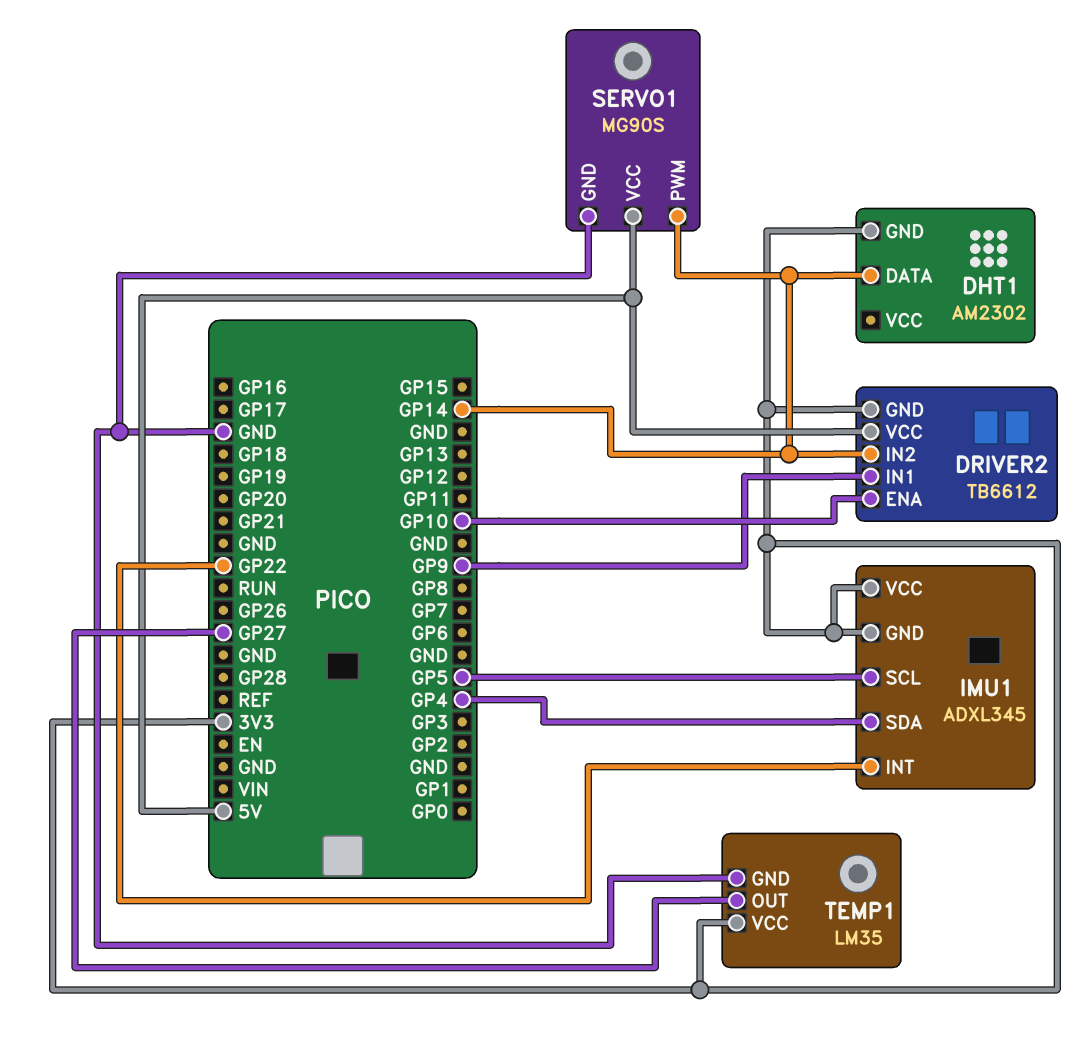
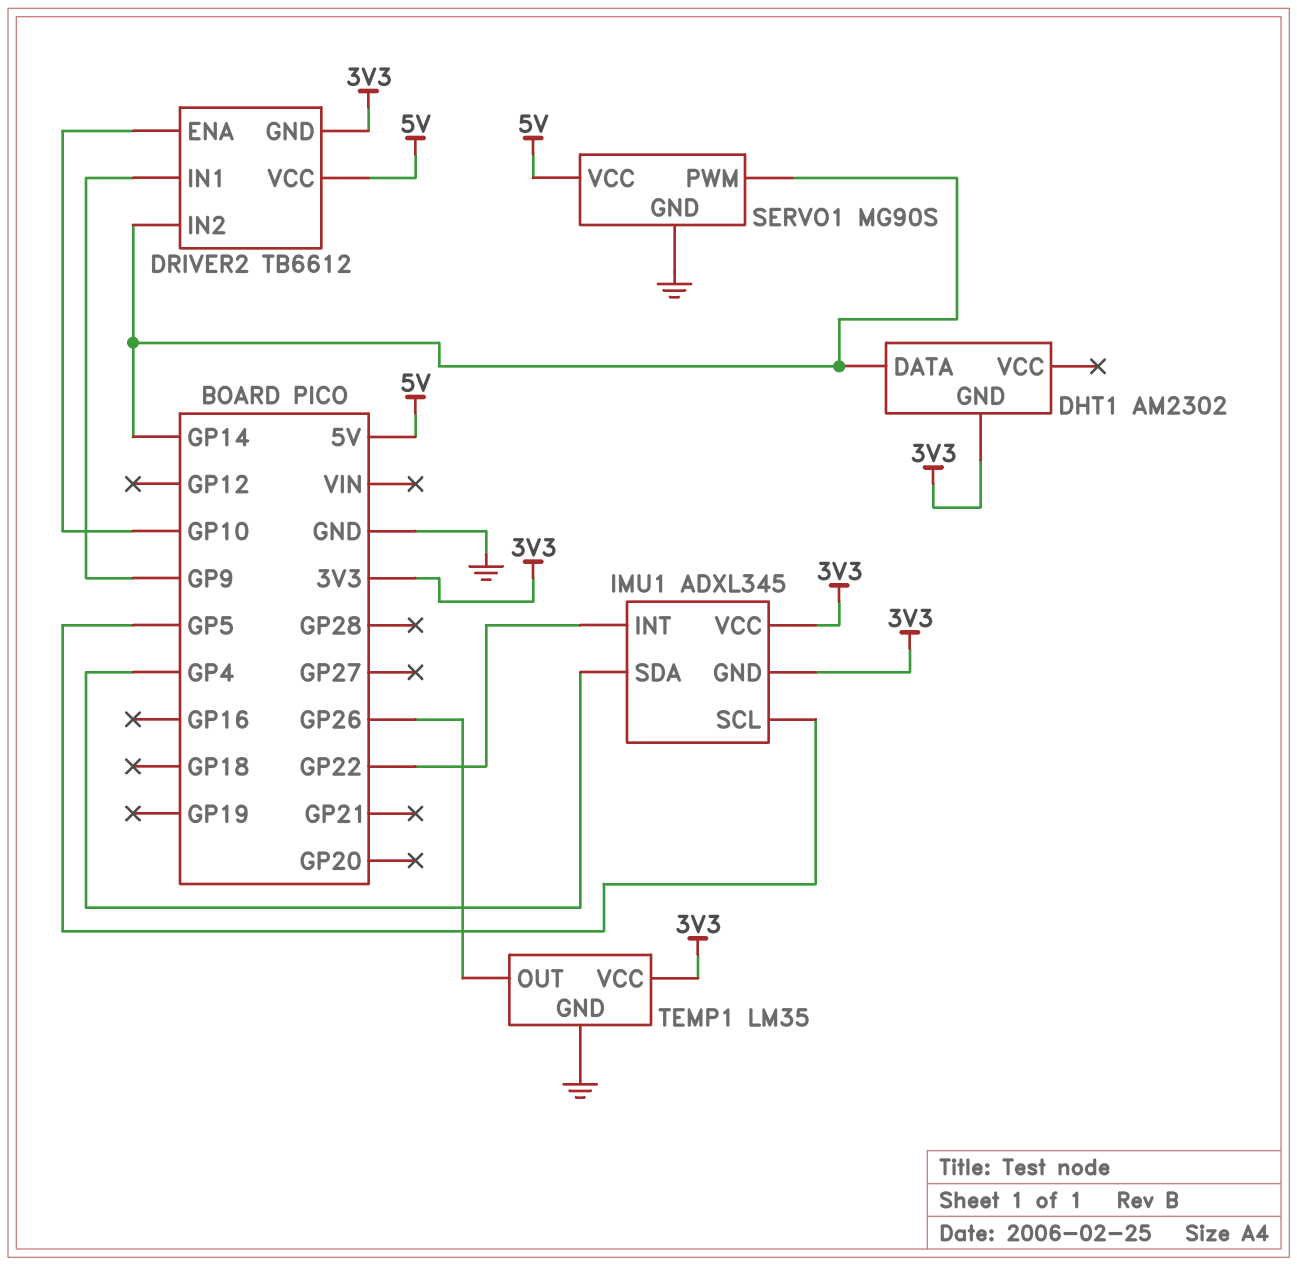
TEMP1 pin OUT: GP27 -> GP26

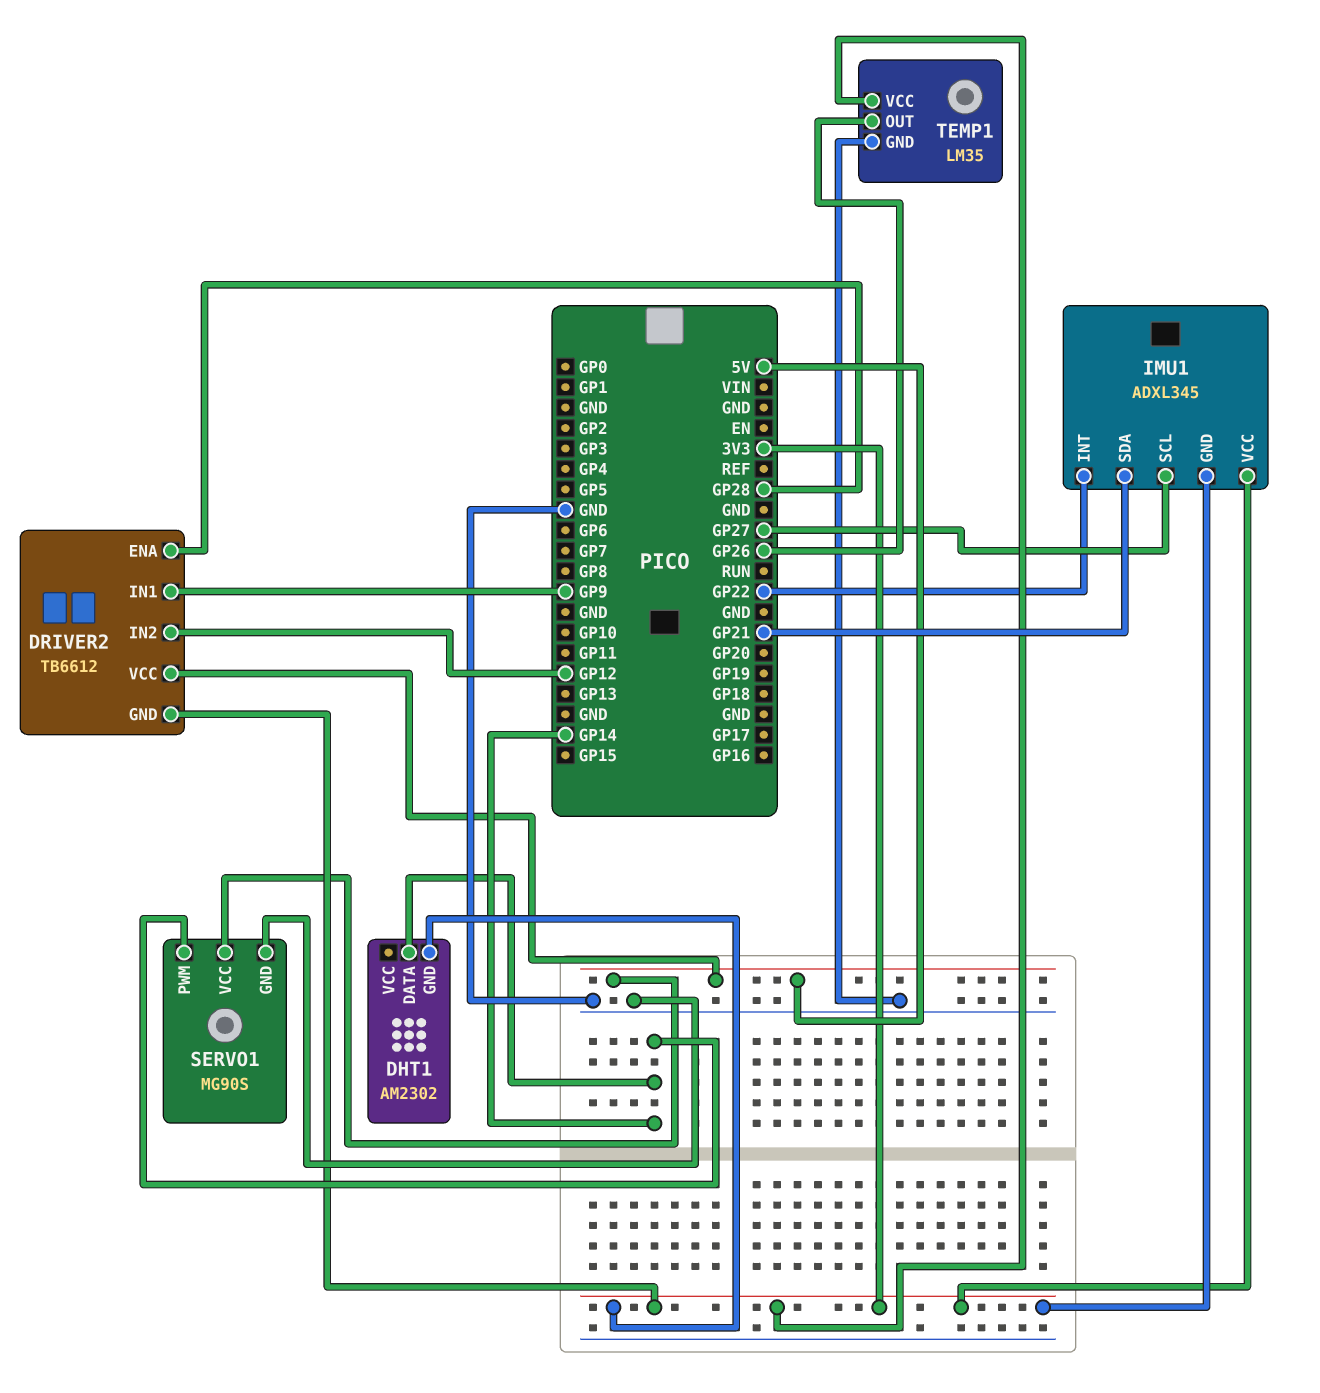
DRIVER2 pin ENA: GP10 -> GP28
DRIVER2 pin IN2: GP14 -> GP12
IMU1 pin SCL: GP5 -> GP27
IMU1 pin SDA: GP4 -> GP21

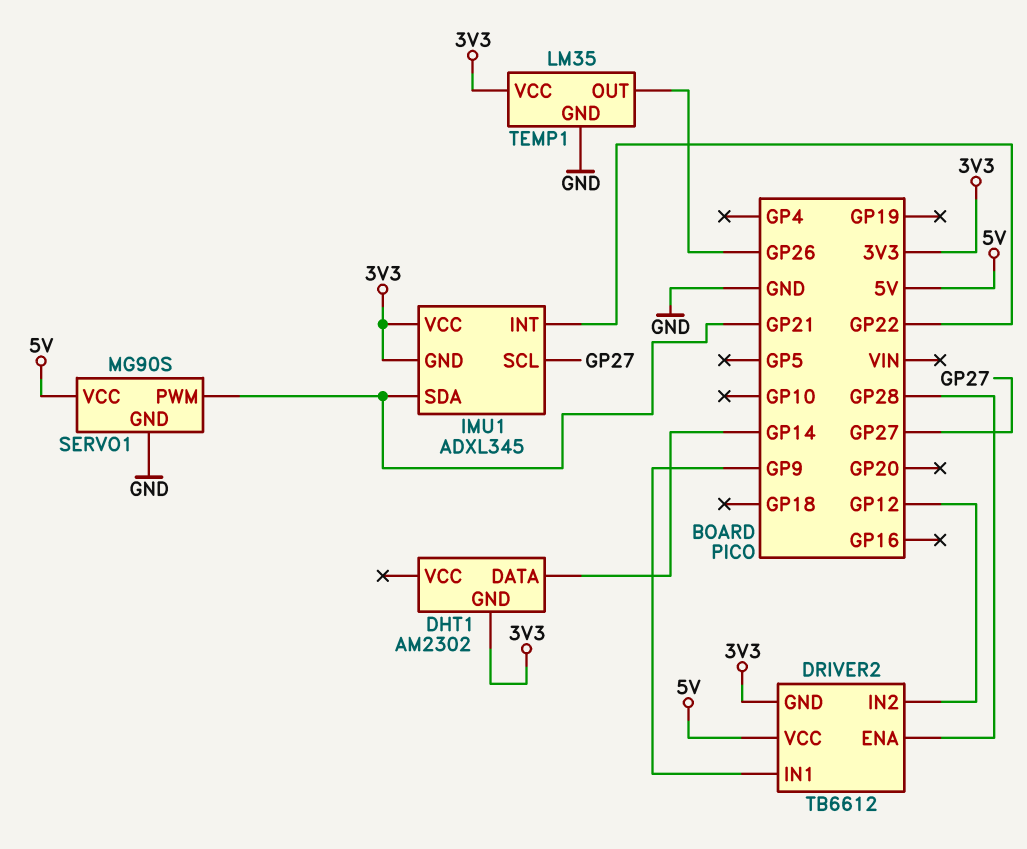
SERVO1 pin PWM: GP14 -> GP21

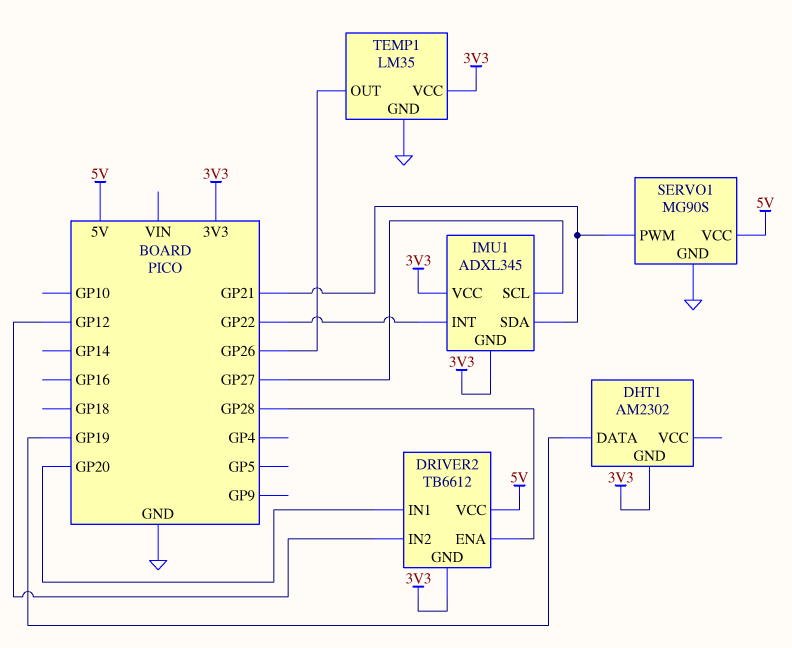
DHT1 pin DATA: GP14 -> GP19
DRIVER2 pin IN1: GP9 -> GP20

